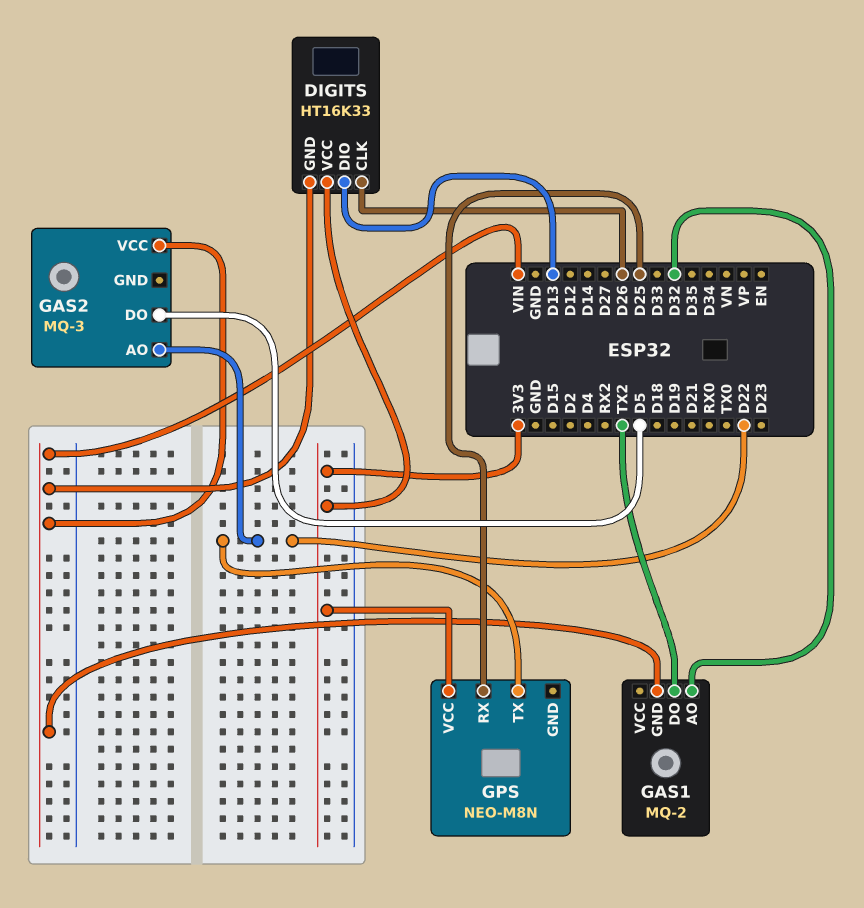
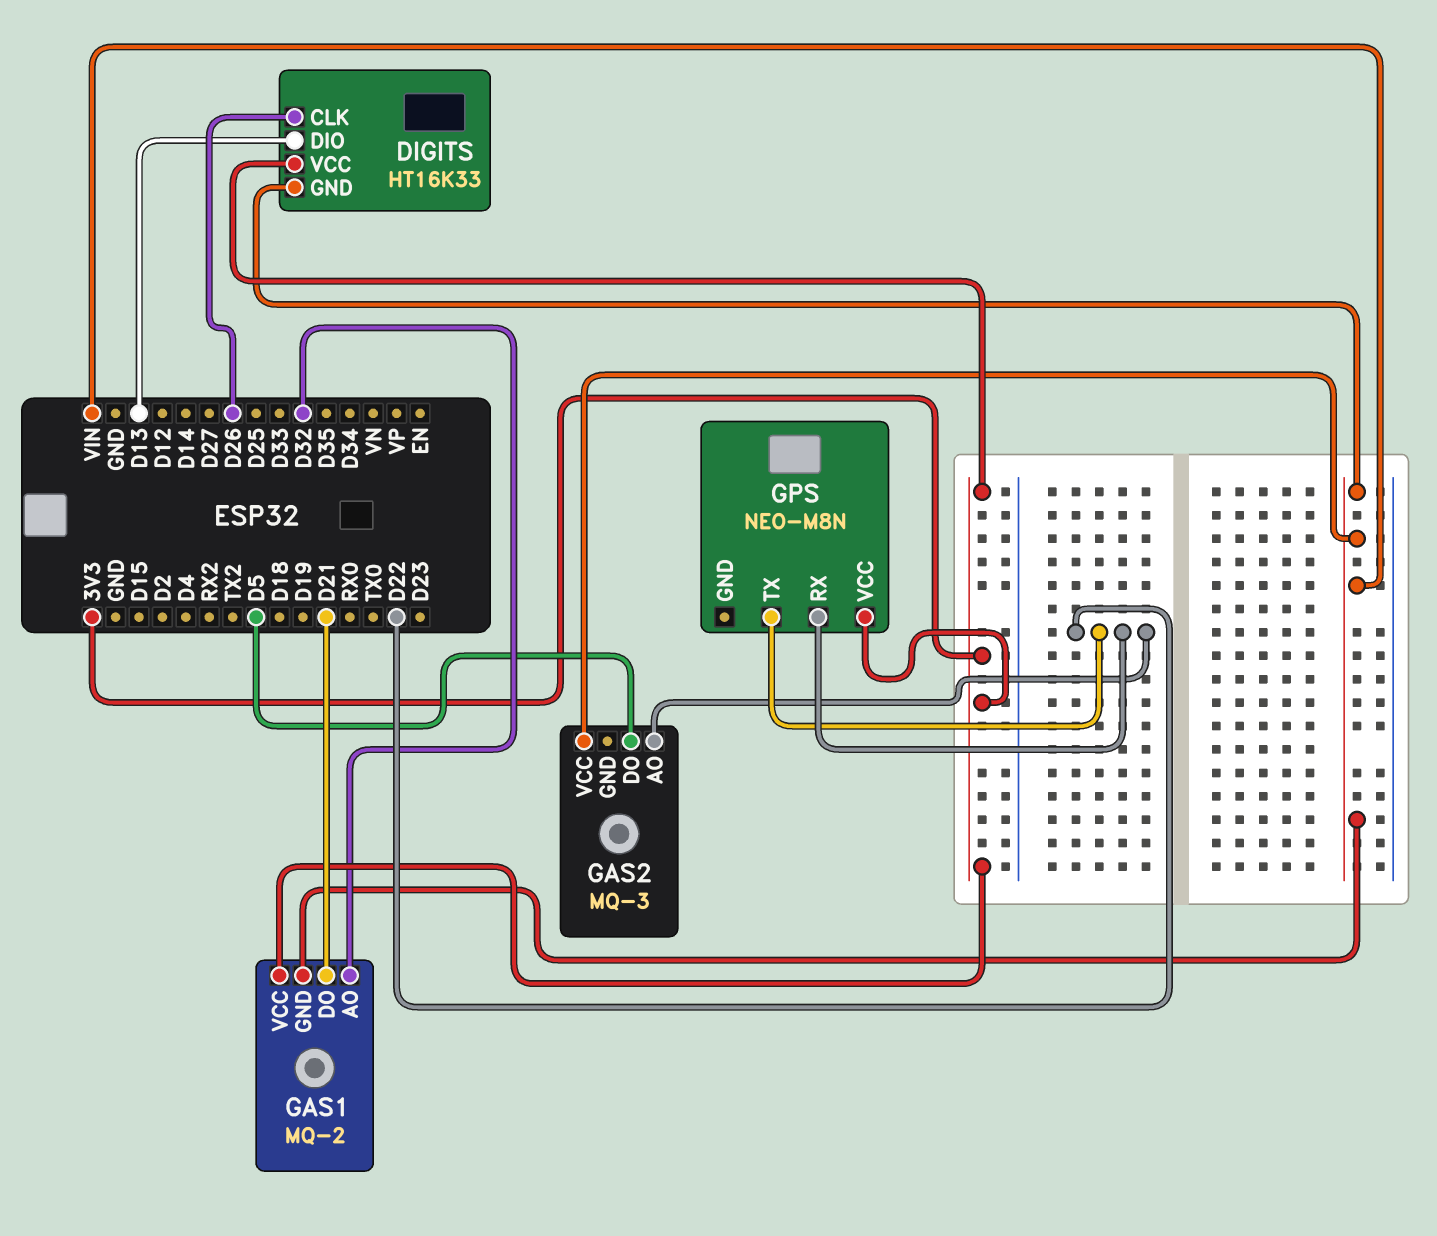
GAS1 pin DO: TX2 -> D21
GAS1 pin VCC: none -> 3V3
GPS pin RX: D25 -> D22

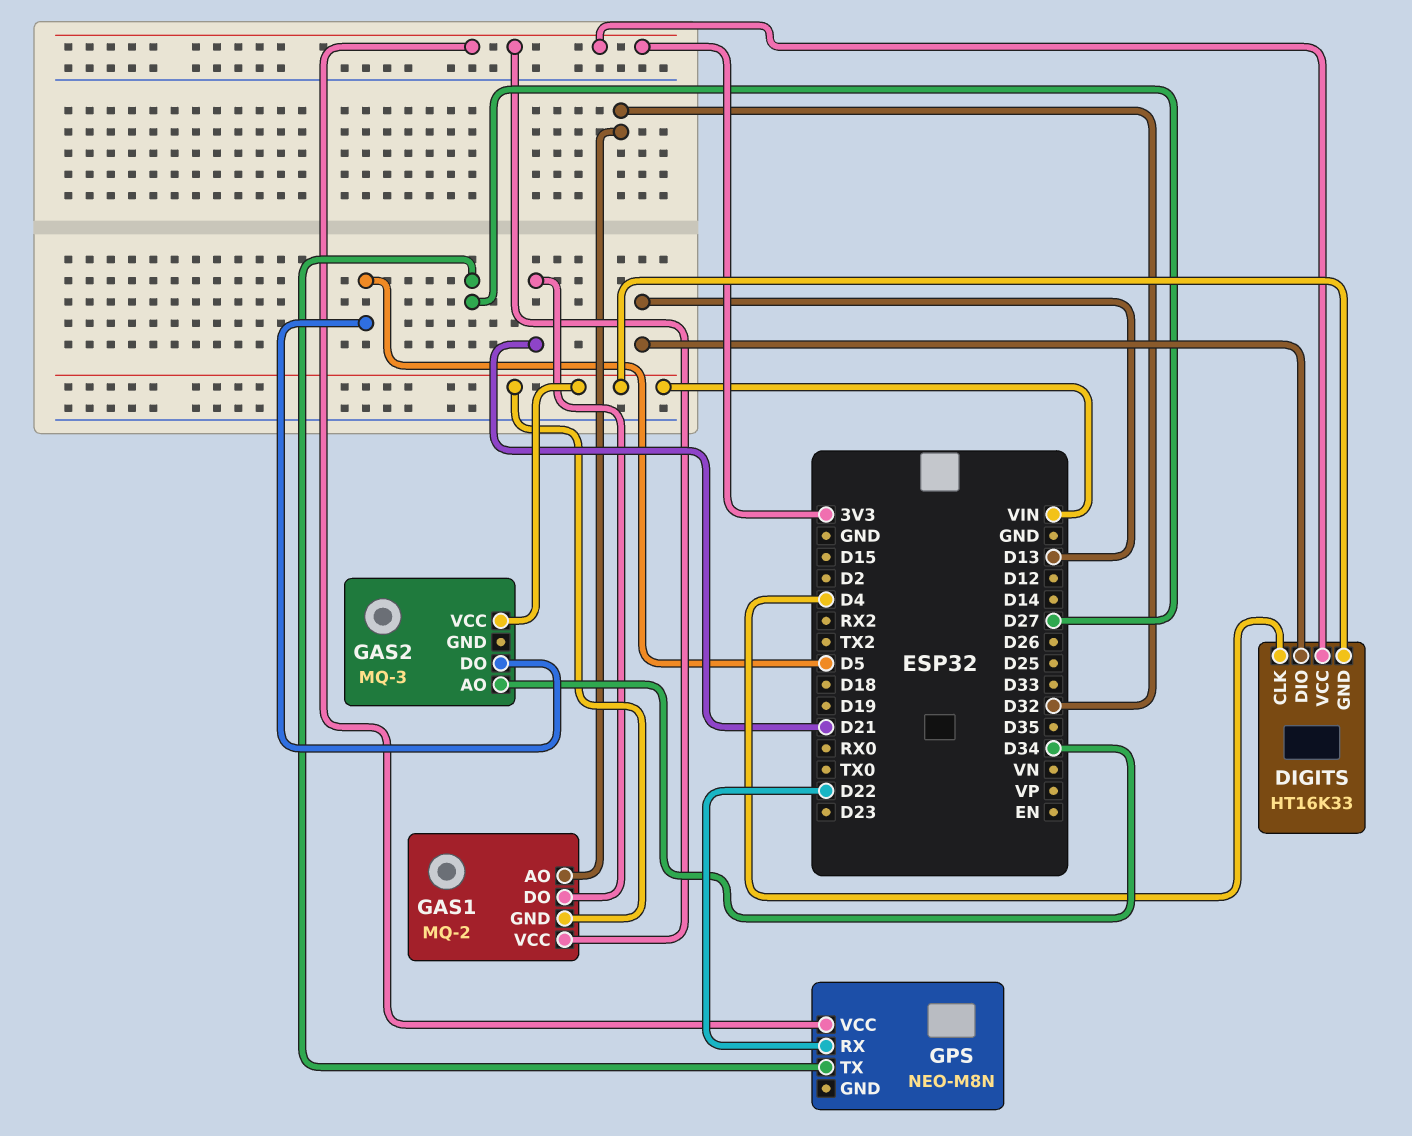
DIGITS pin CLK: D26 -> D4
GAS2 pin AO: D22 -> D34
GPS pin TX: D22 -> D27

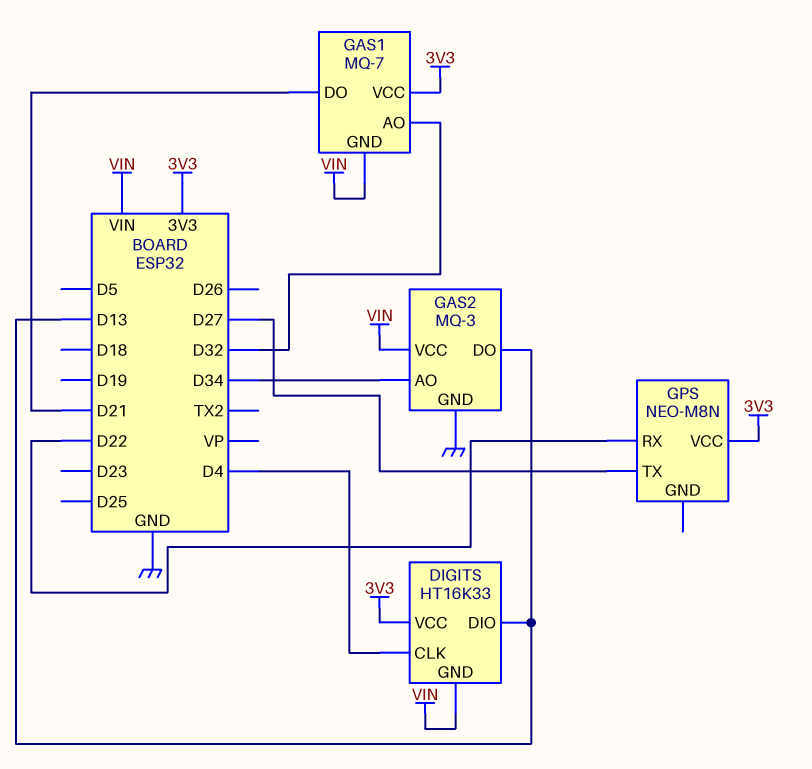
GAS1: MQ-2 -> MQ-7
GAS2 pin DO: D5 -> D13
GAS2 pin GND: none -> GND

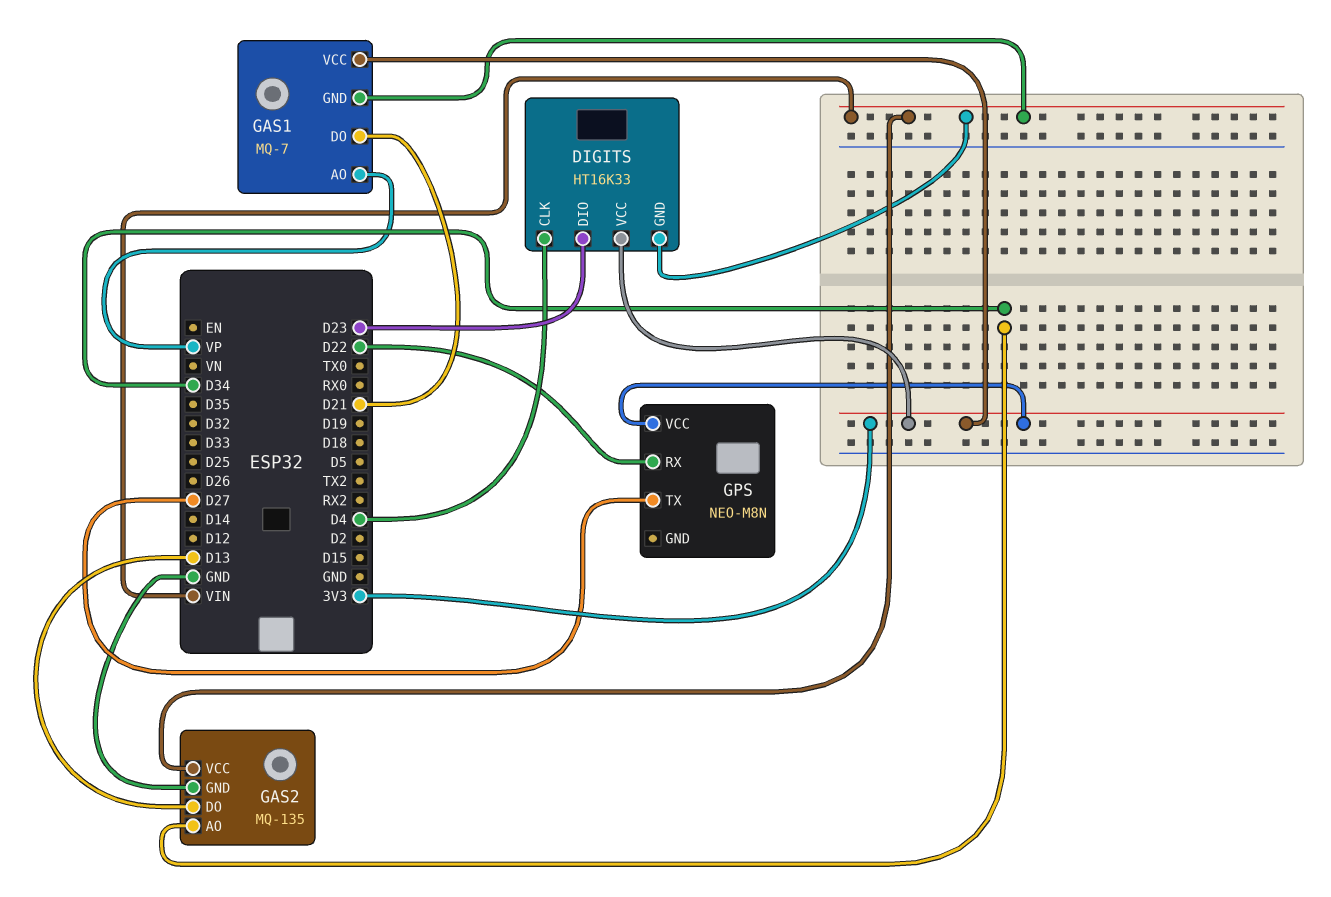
DIGITS pin DIO: D13 -> D23
GAS1 pin AO: D32 -> VP
GAS2: MQ-3 -> MQ-135

